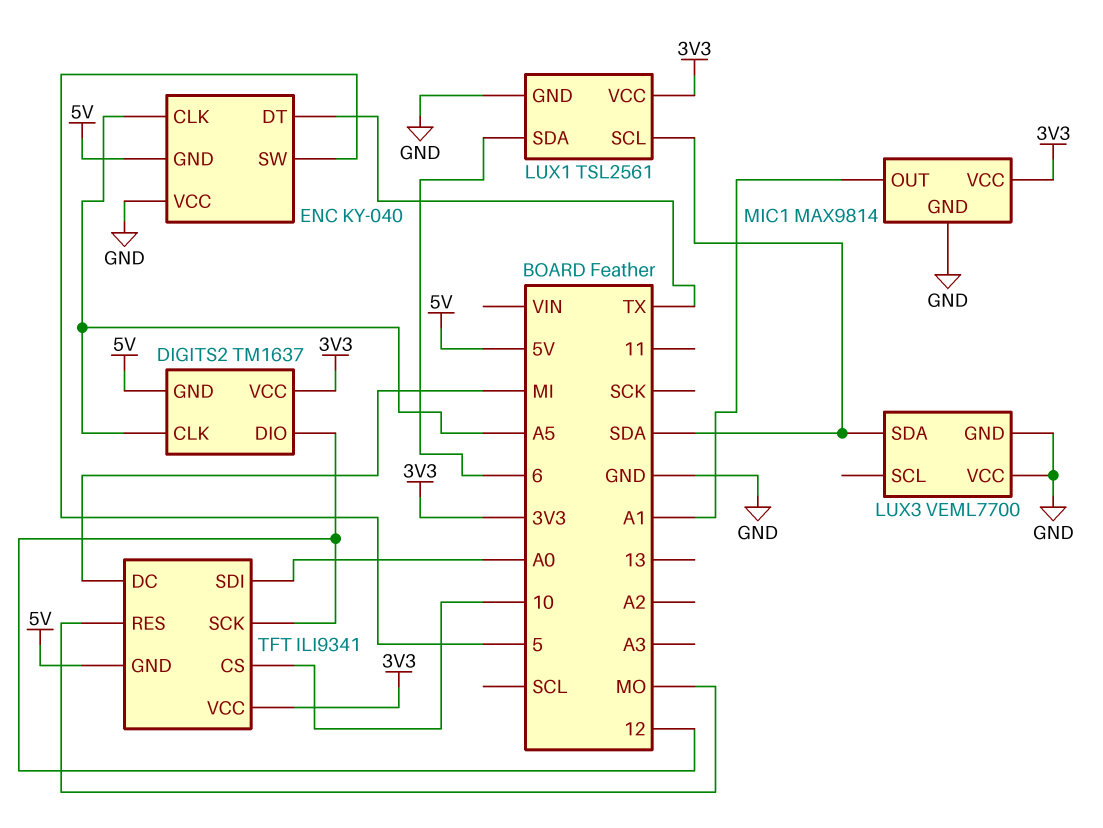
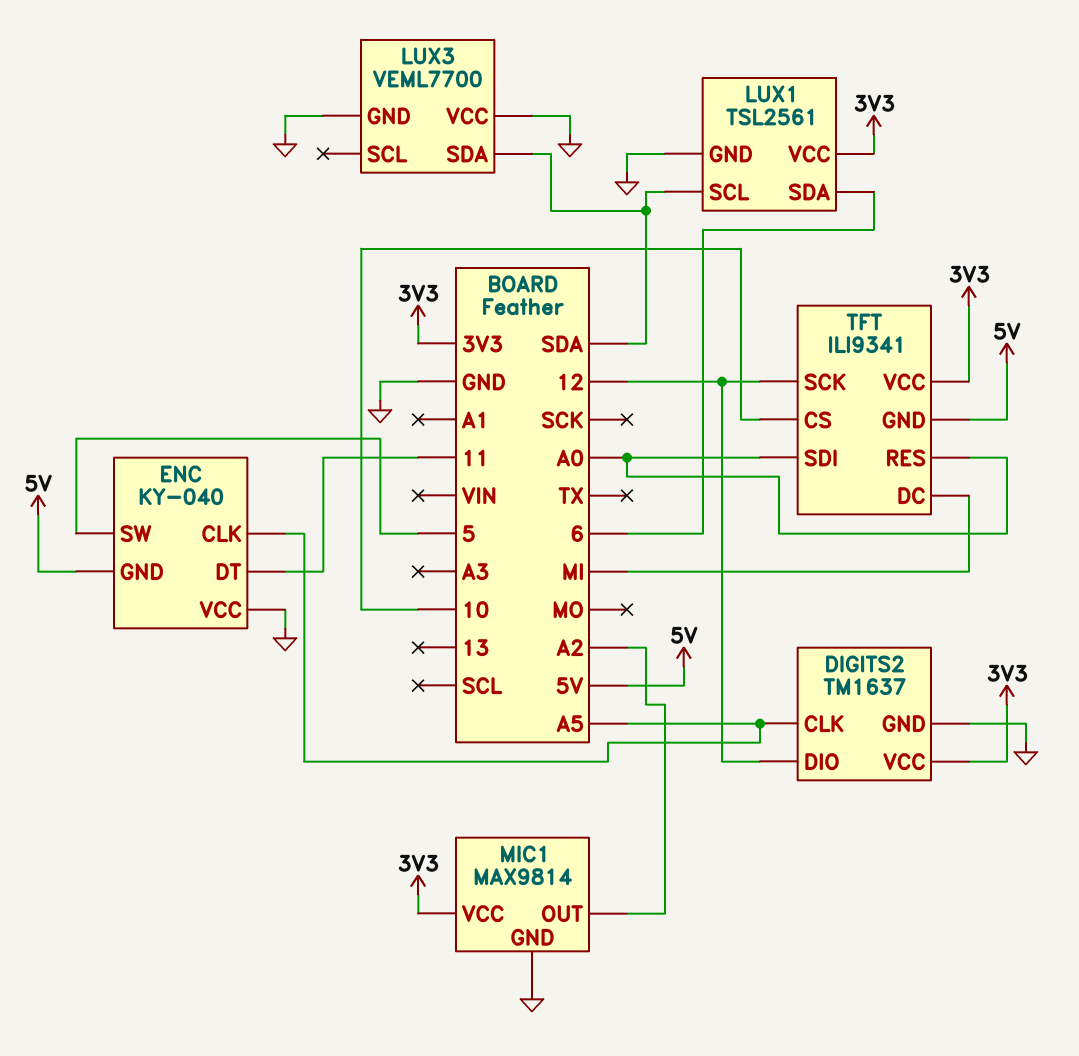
DIGITS2 pin GND: 5V -> GND
ENC pin DT: TX -> 11
MIC1 pin OUT: A1 -> A2
TFT pin RES: MO -> A0

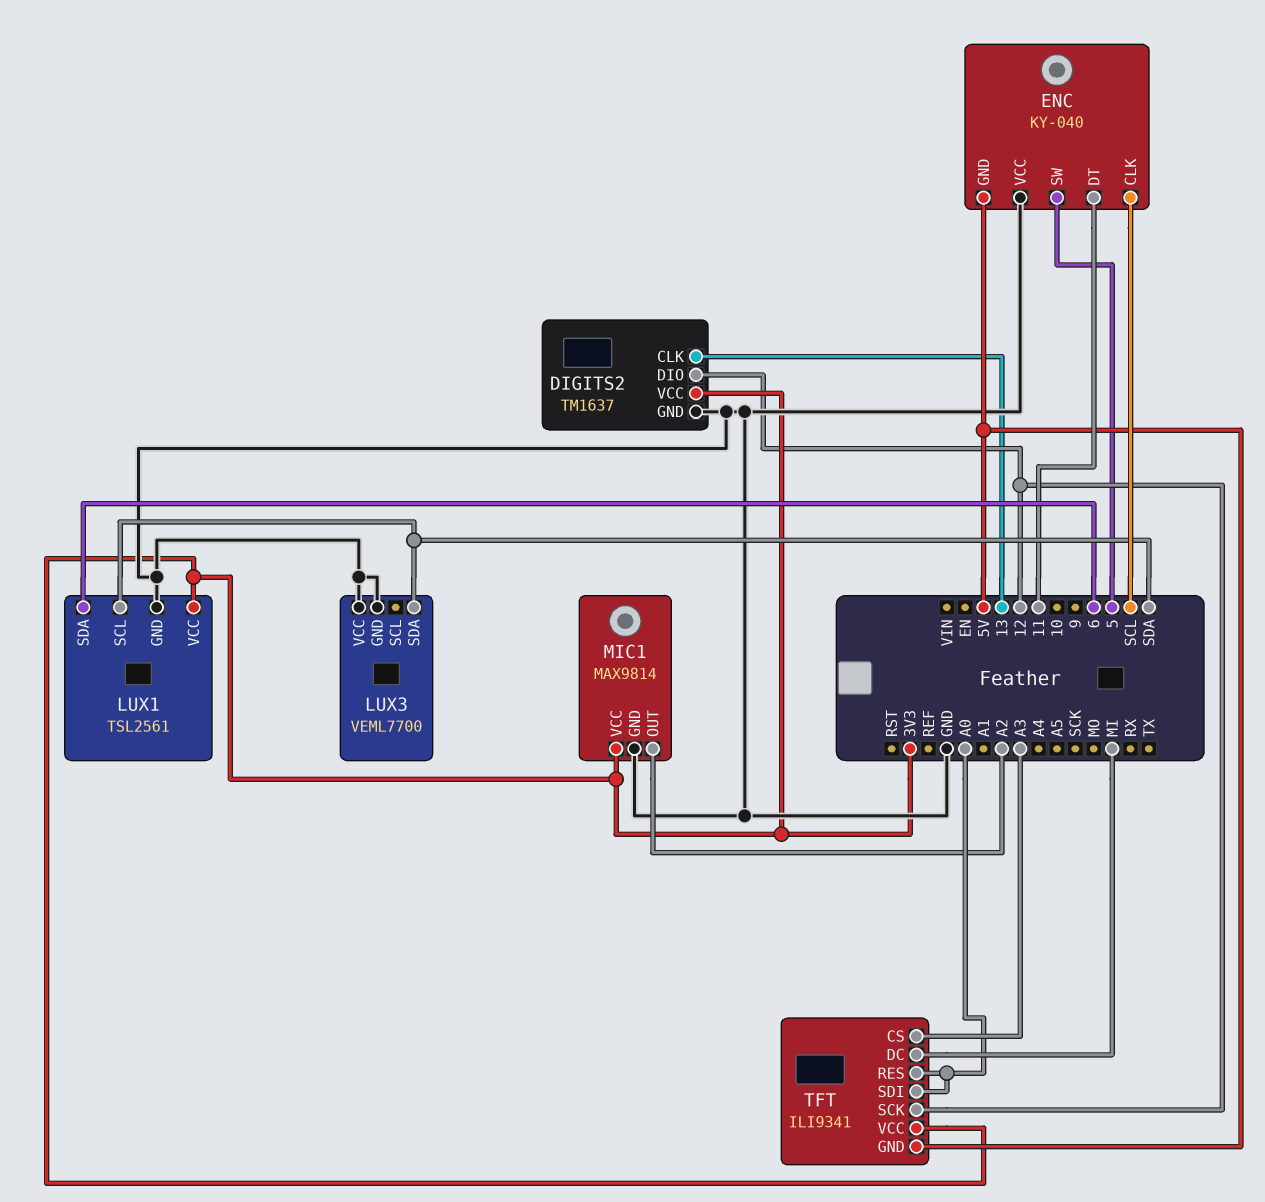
DIGITS2 pin CLK: A5 -> 13
ENC pin CLK: A5 -> SCL
TFT pin CS: 10 -> A3

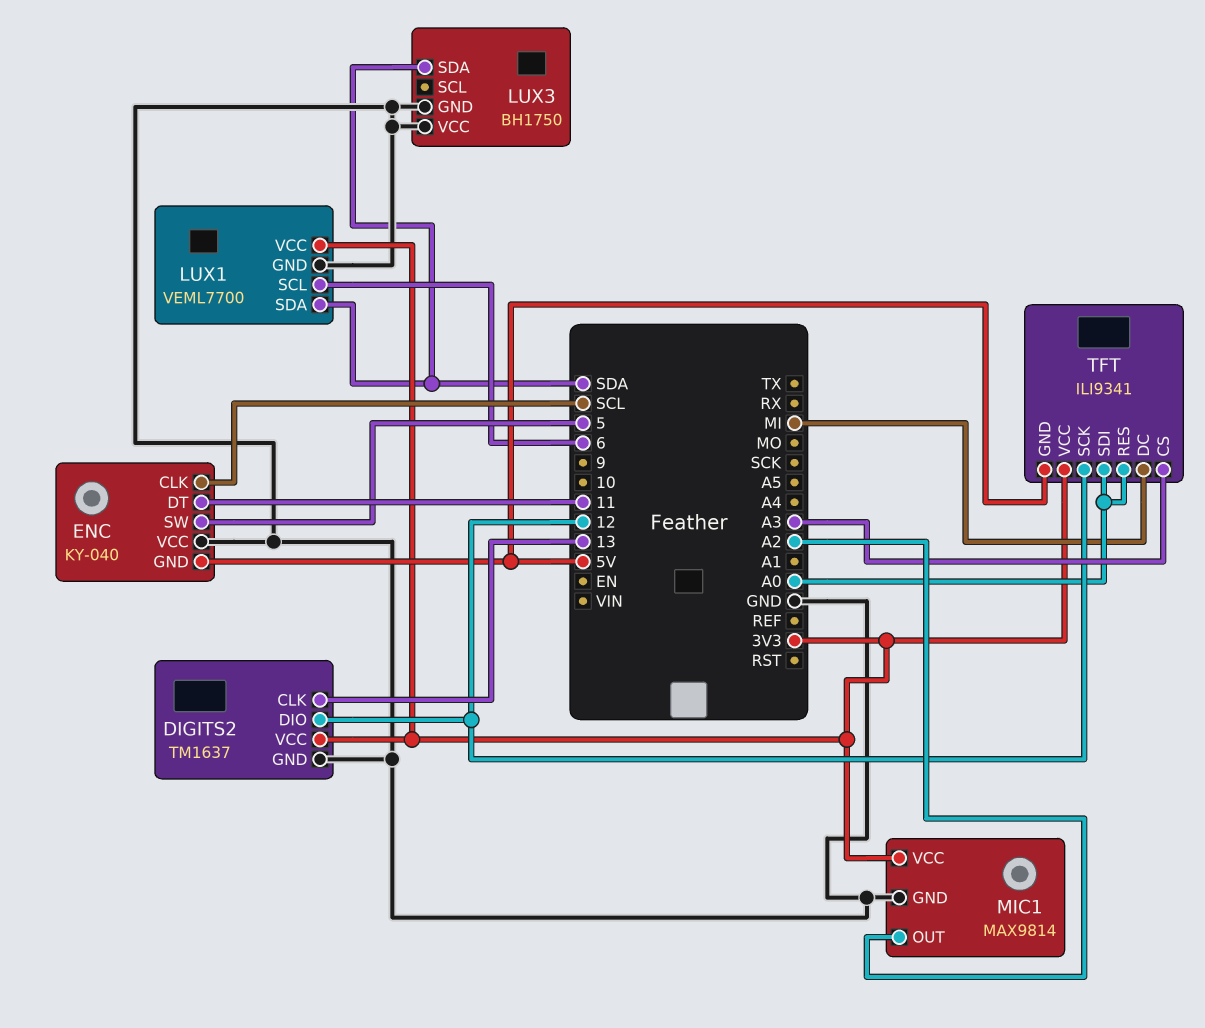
LUX1: TSL2561 -> VEML7700
LUX1 pin SCL: SDA -> 6
LUX1 pin SDA: 6 -> SDA
LUX3: VEML7700 -> BH1750

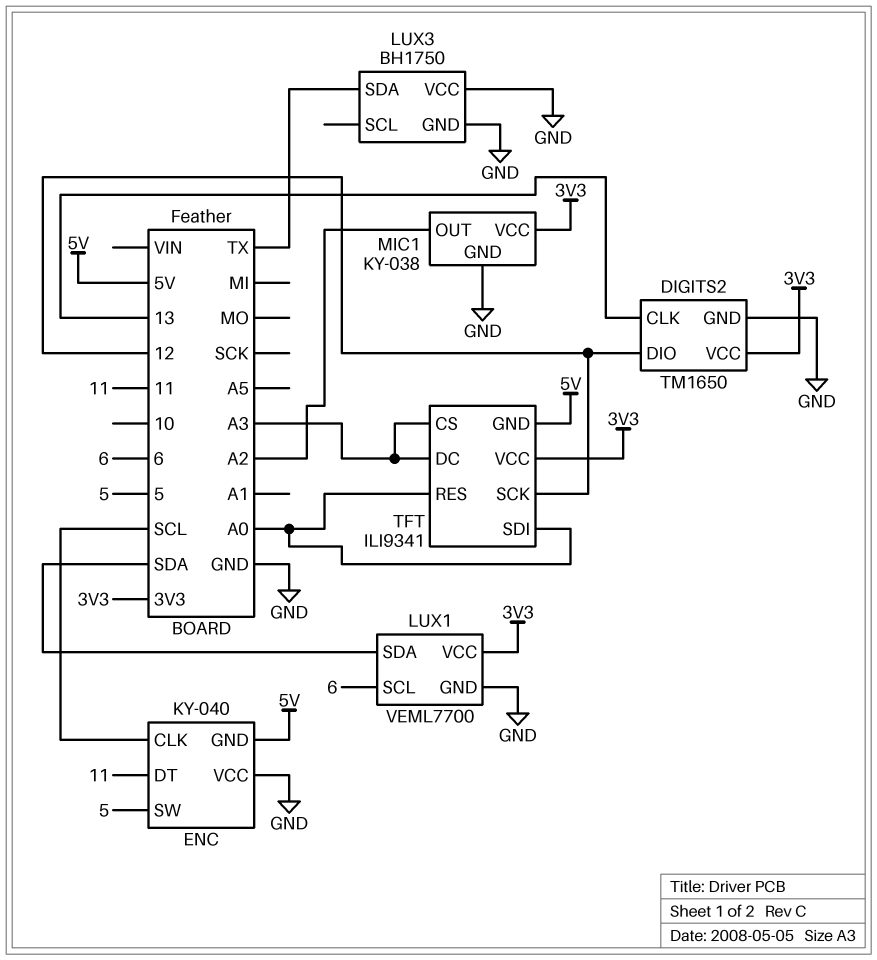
DIGITS2: TM1637 -> TM1650
LUX3 pin SDA: SDA -> TX
MIC1: MAX9814 -> KY-038
TFT pin DC: MI -> A3

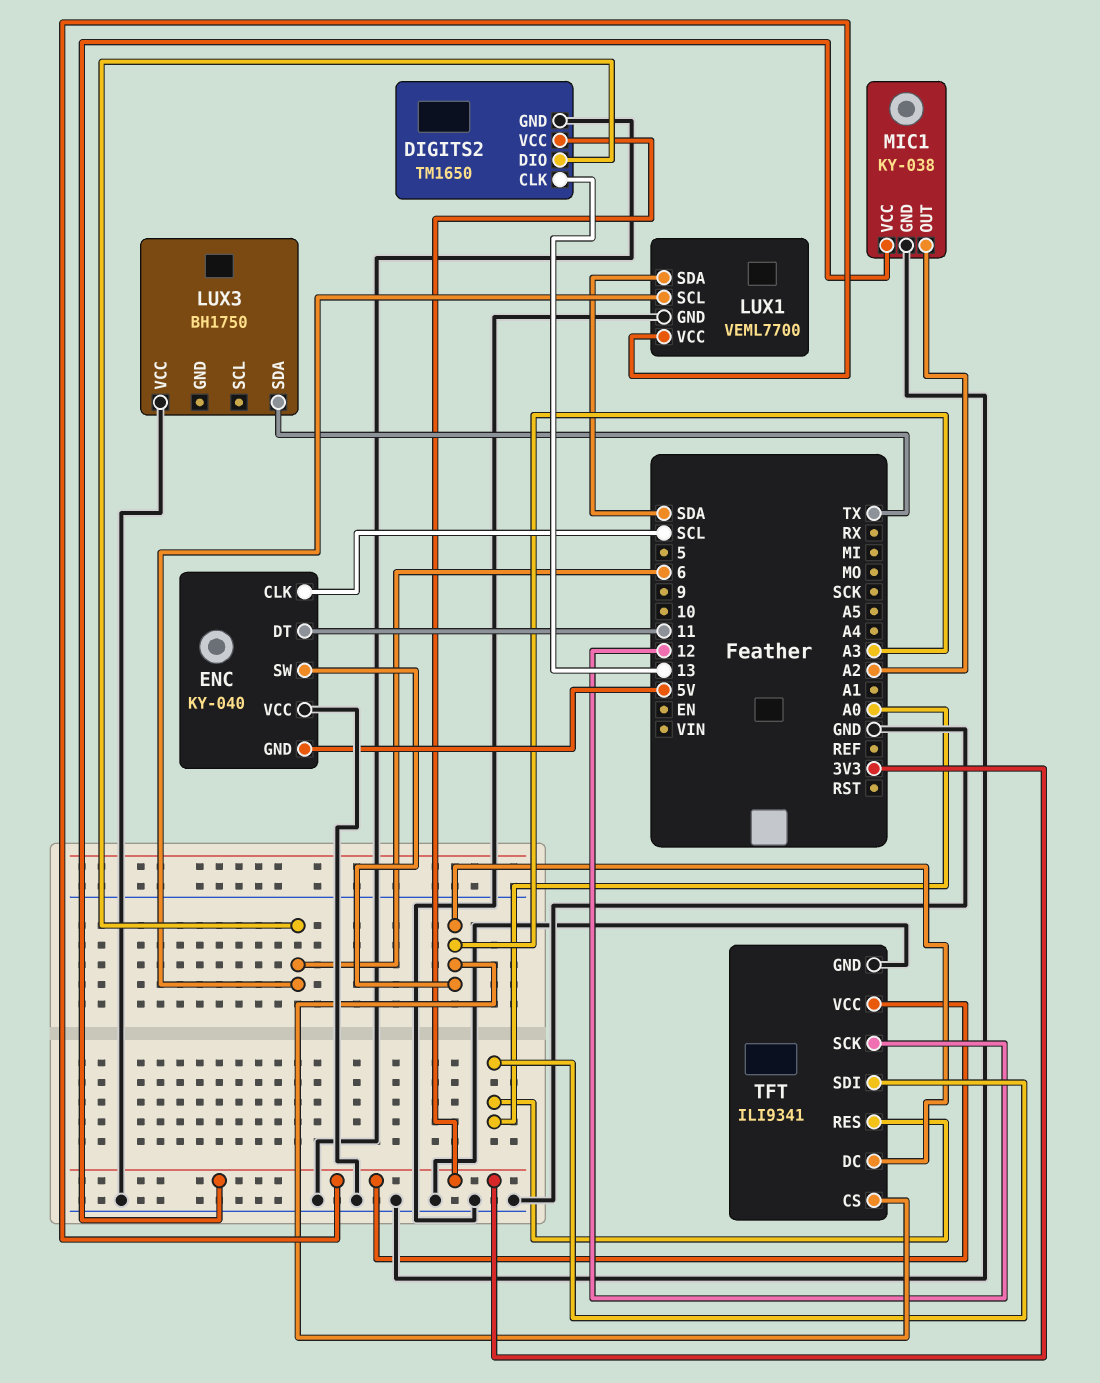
DIGITS2 pin DIO: 12 -> 6
ENC pin SW: 5 -> A3
LUX3 pin GND: GND -> none
TFT pin GND: 5V -> GND

